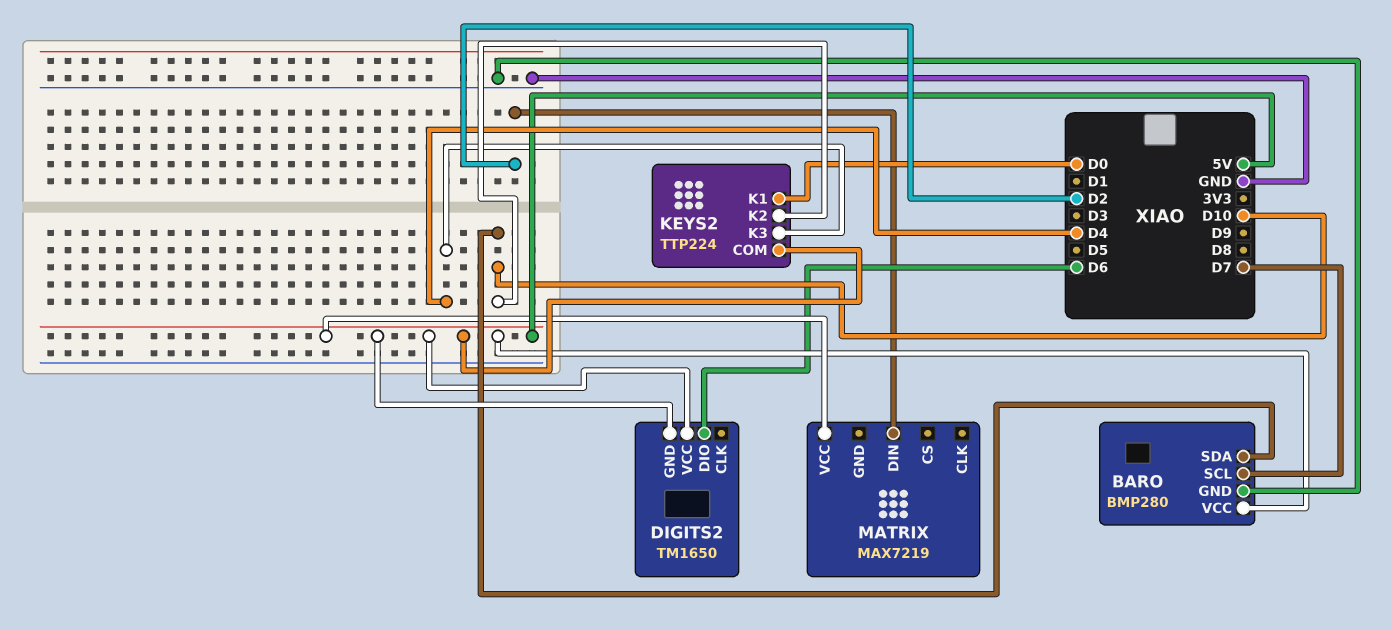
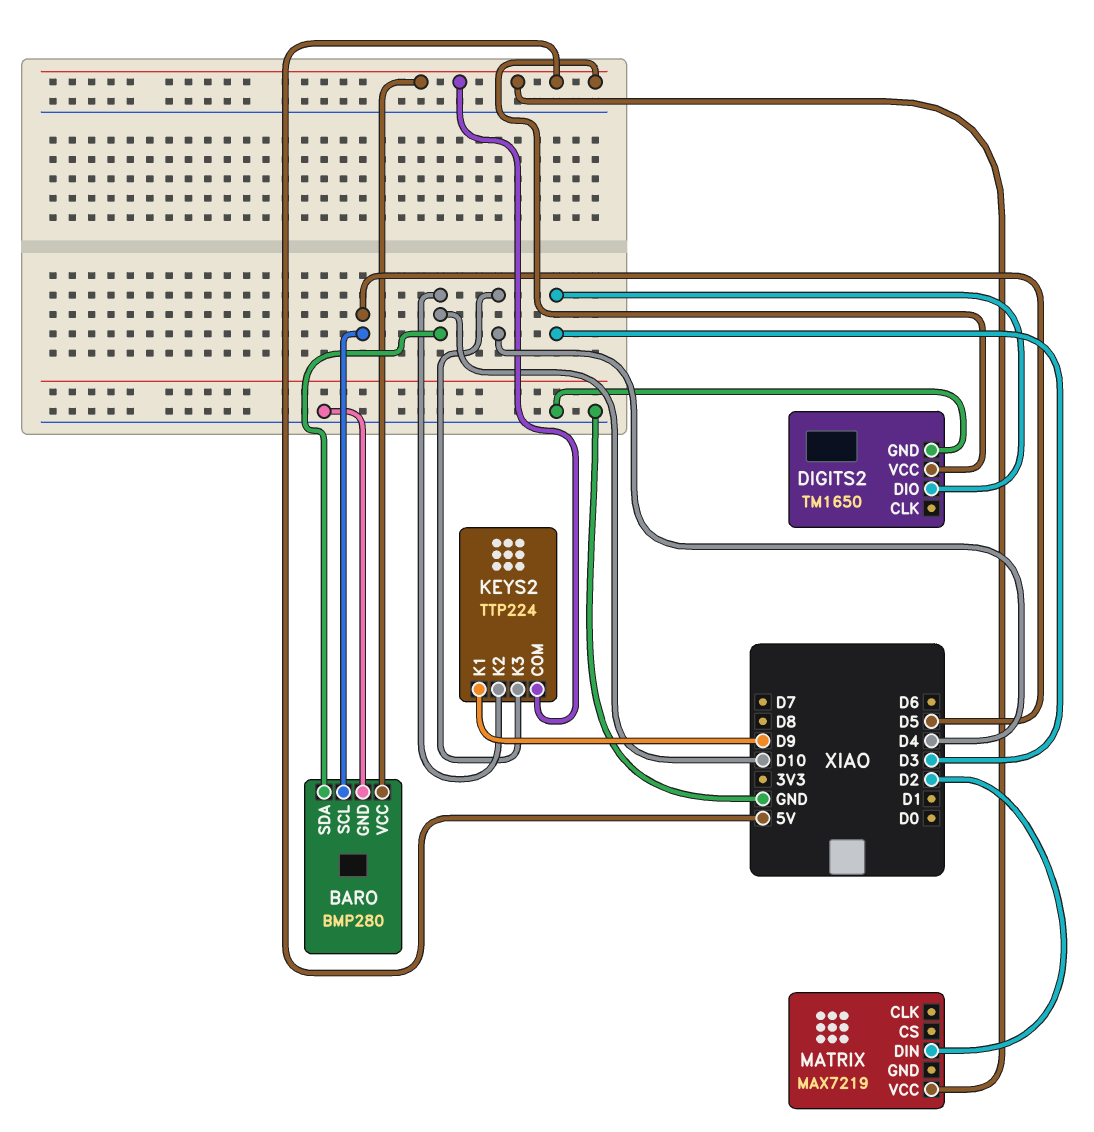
BARO pin SCL: D7 -> D5
DIGITS2 pin DIO: D6 -> D3
DIGITS2 pin GND: 5V -> GND
KEYS2 pin K1: D0 -> D9

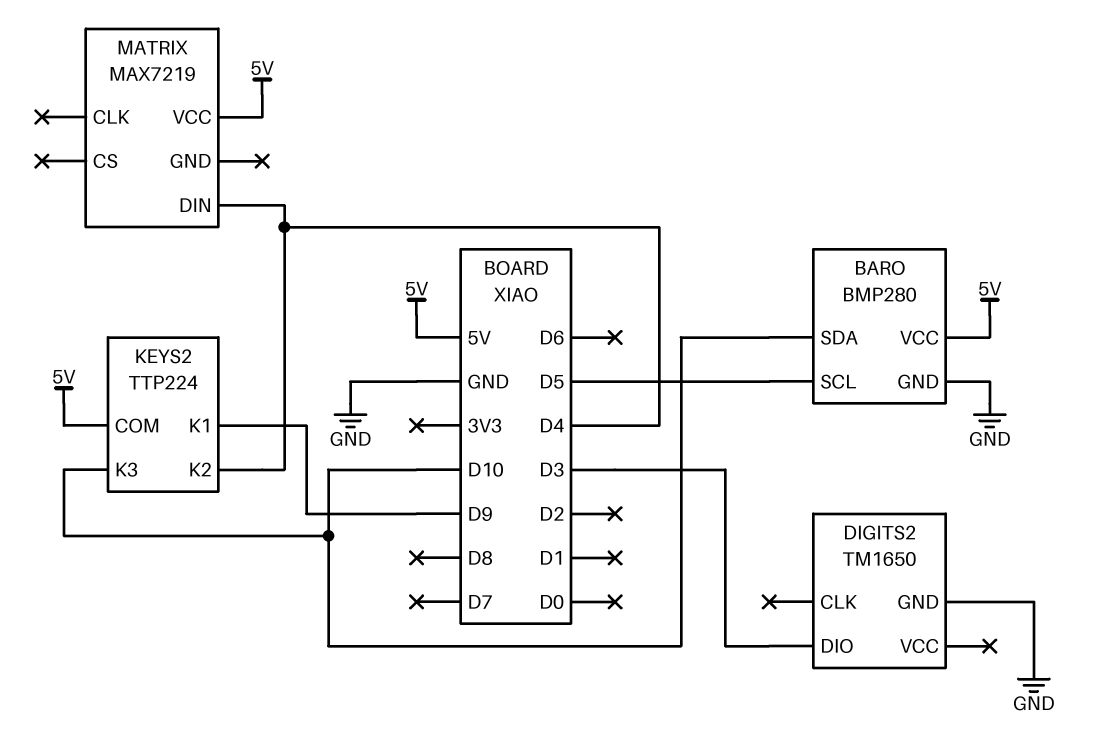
DIGITS2 pin VCC: 5V -> none
KEYS2 pin K2: D10 -> D4
KEYS2 pin K3: D4 -> D10
MATRIX pin DIN: D2 -> D4

